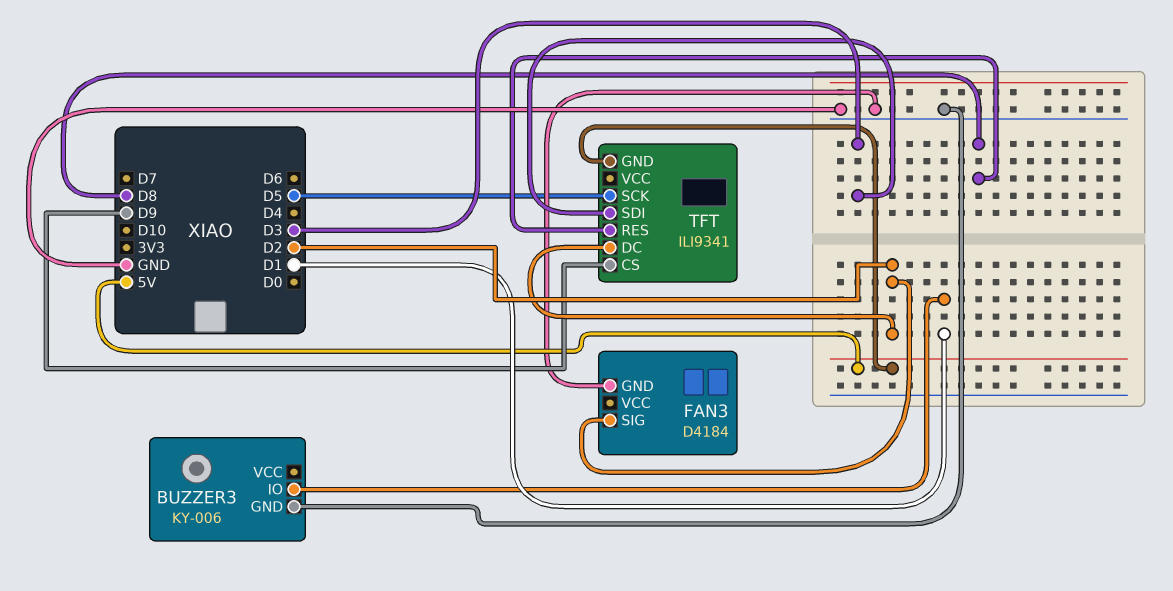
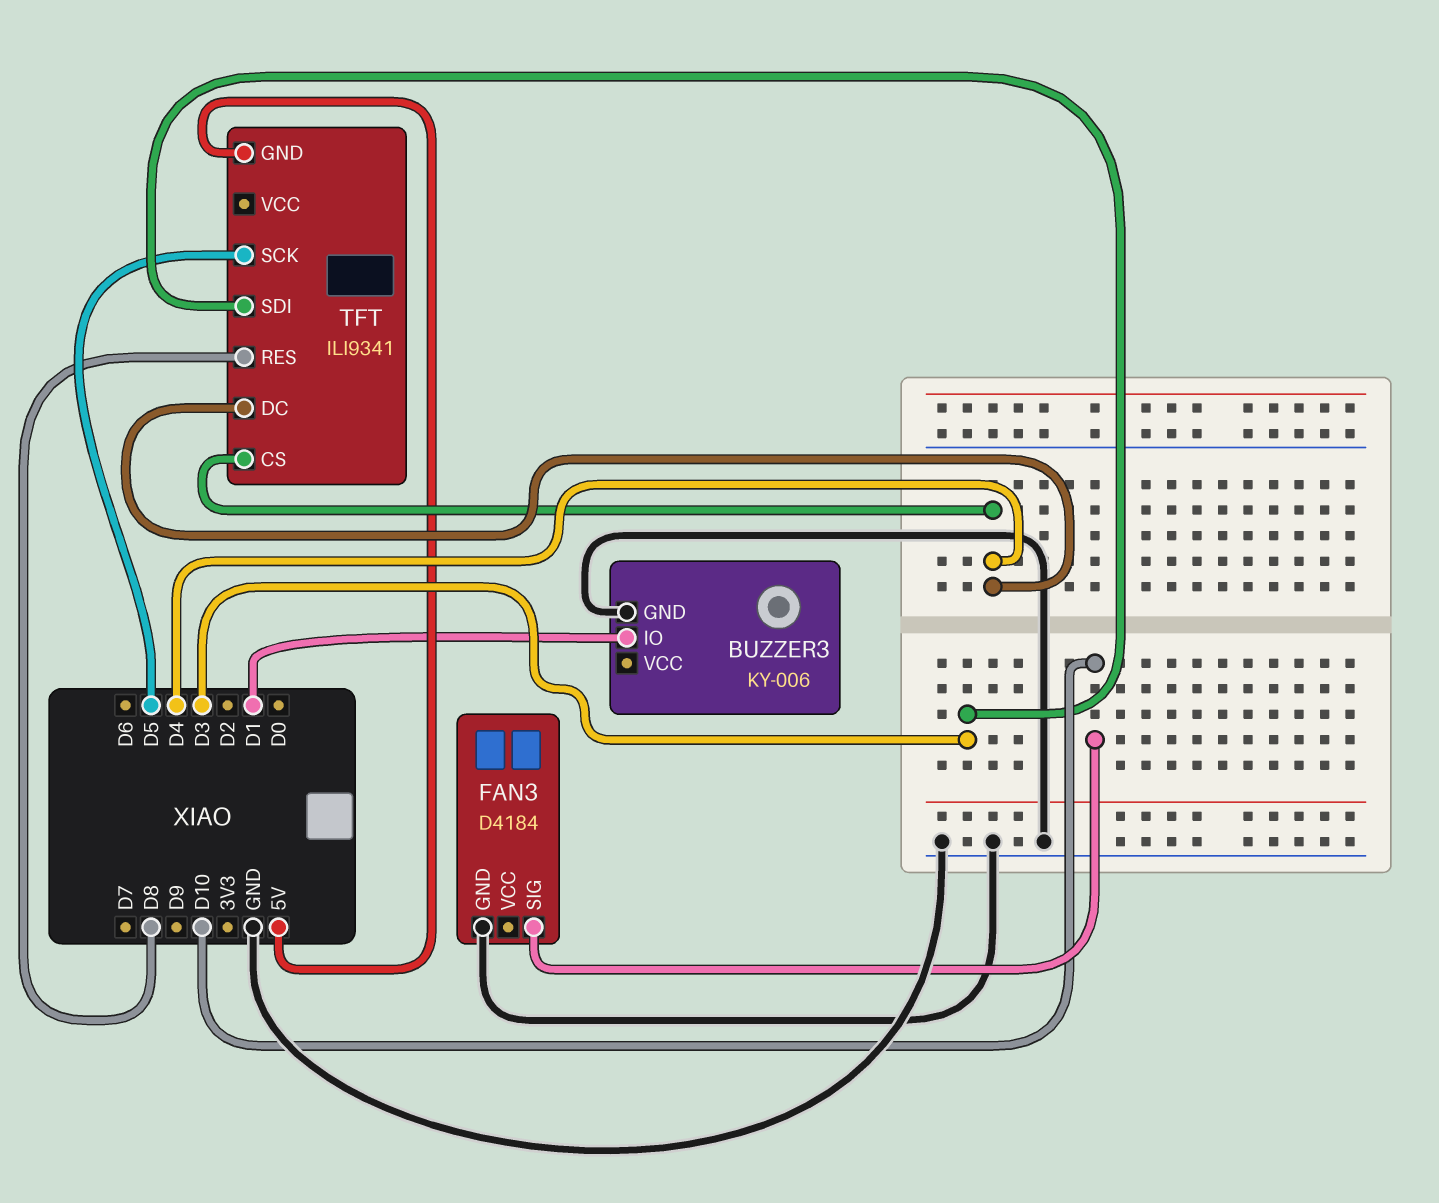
FAN3 pin SIG: D2 -> D10
TFT pin CS: D9 -> D4
TFT pin DC: D2 -> D4

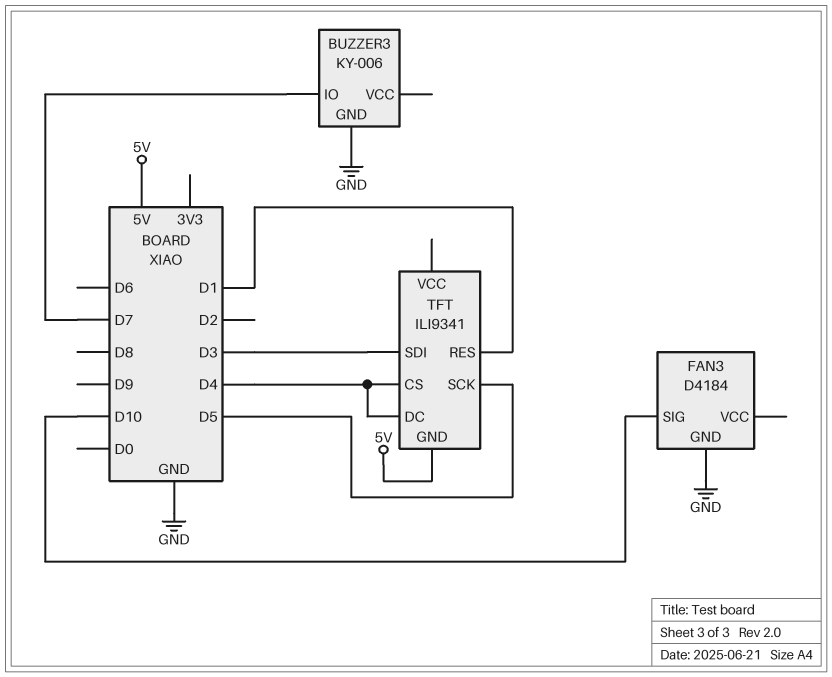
BUZZER3 pin IO: D1 -> D7
TFT pin RES: D8 -> D1

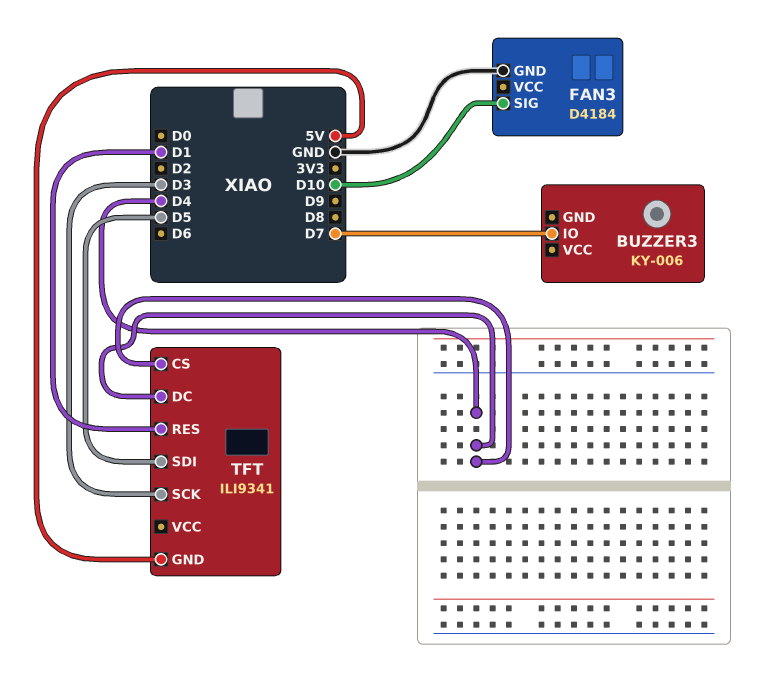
BUZZER3 pin GND: GND -> none
TFT pin SCK: D5 -> D3
TFT pin SDI: D3 -> D5

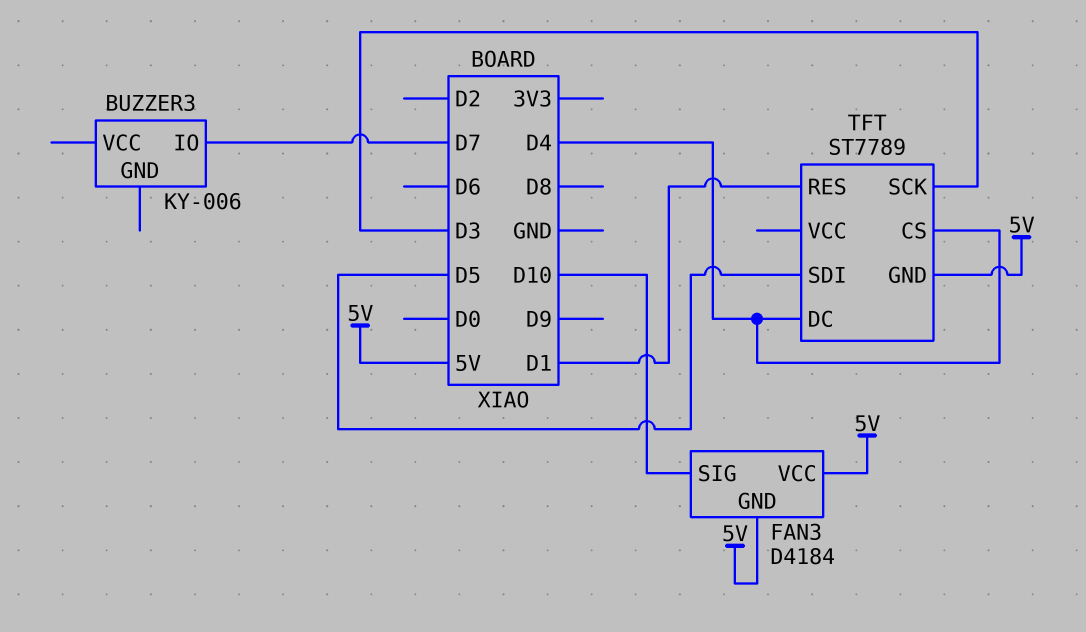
FAN3 pin GND: GND -> 5V
FAN3 pin VCC: none -> 5V
TFT: ILI9341 -> ST7789

